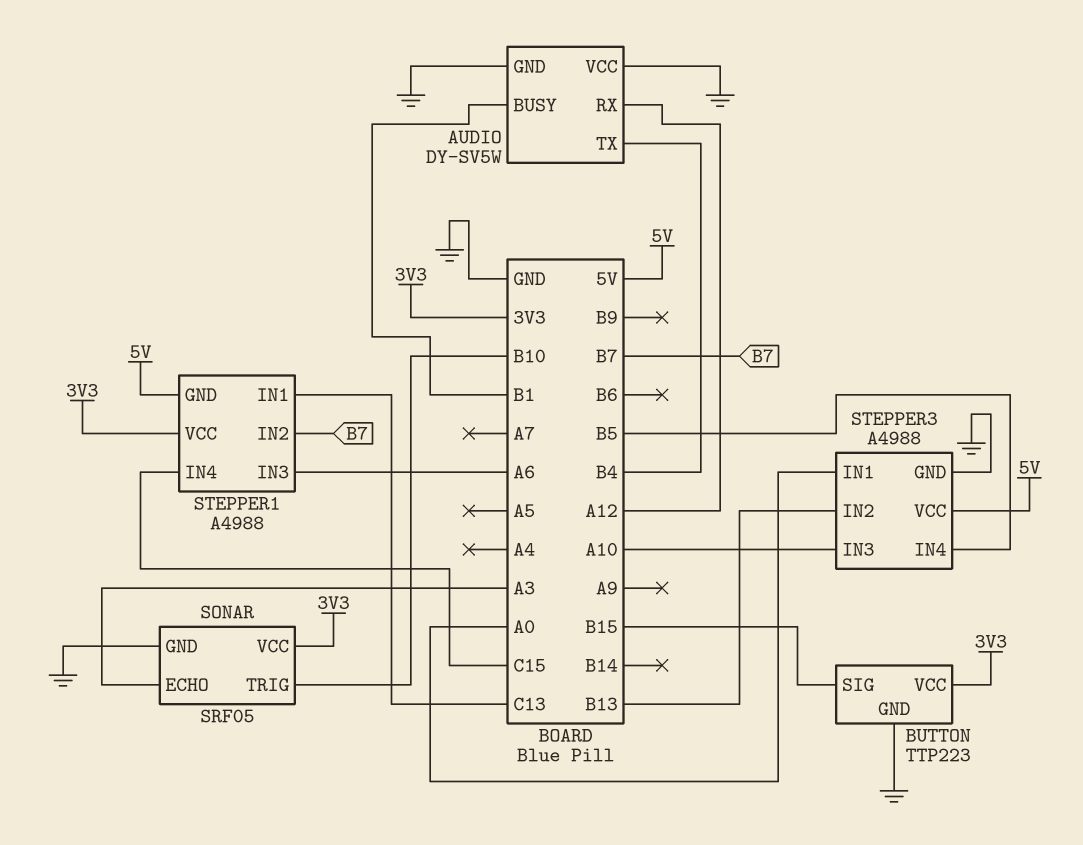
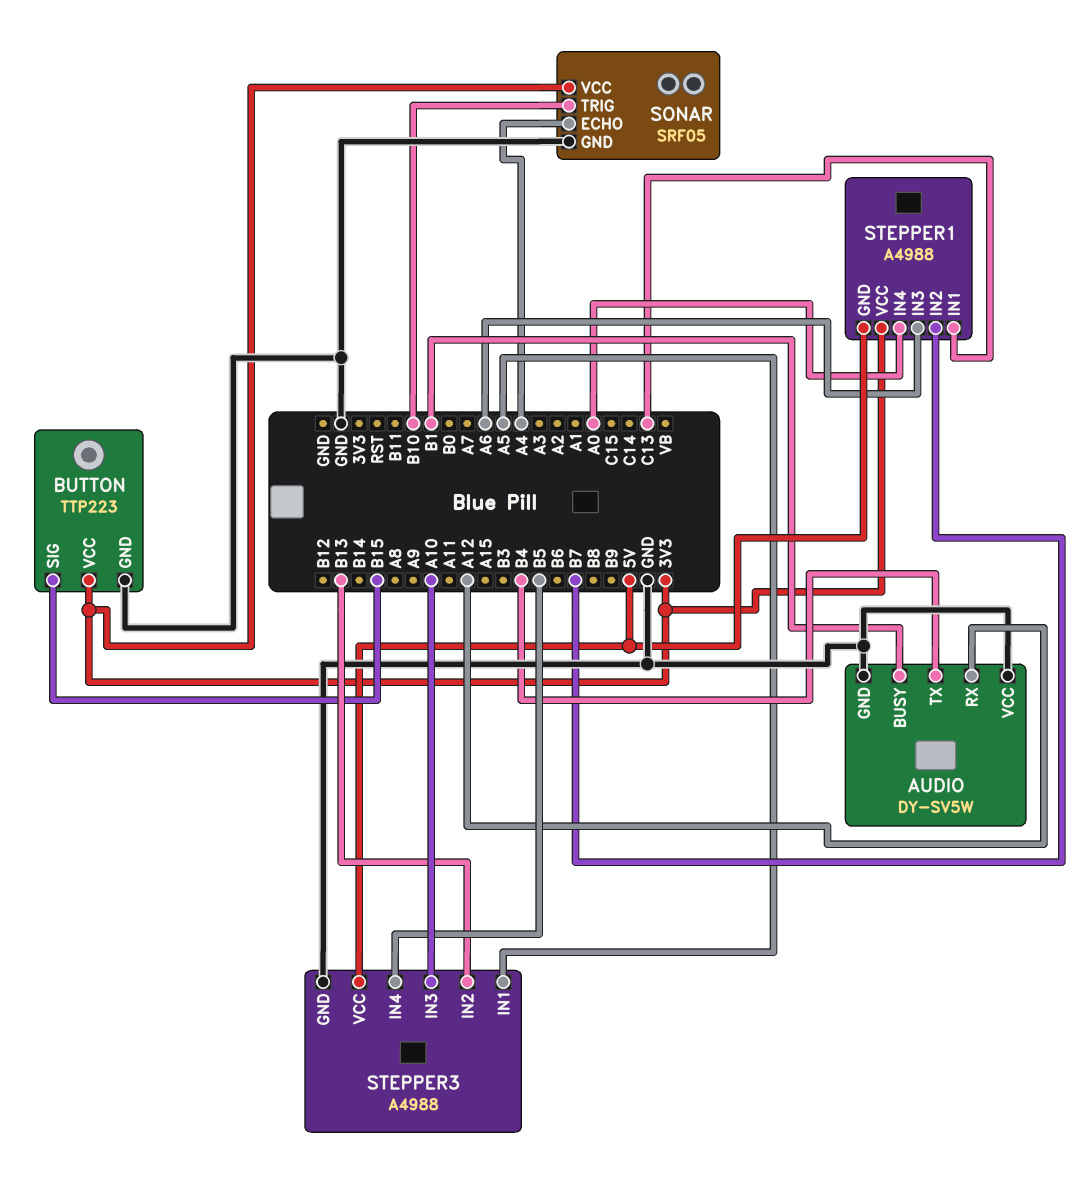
SONAR pin ECHO: A3 -> A4
STEPPER1 pin IN4: C15 -> A0
STEPPER3 pin IN1: A0 -> A5

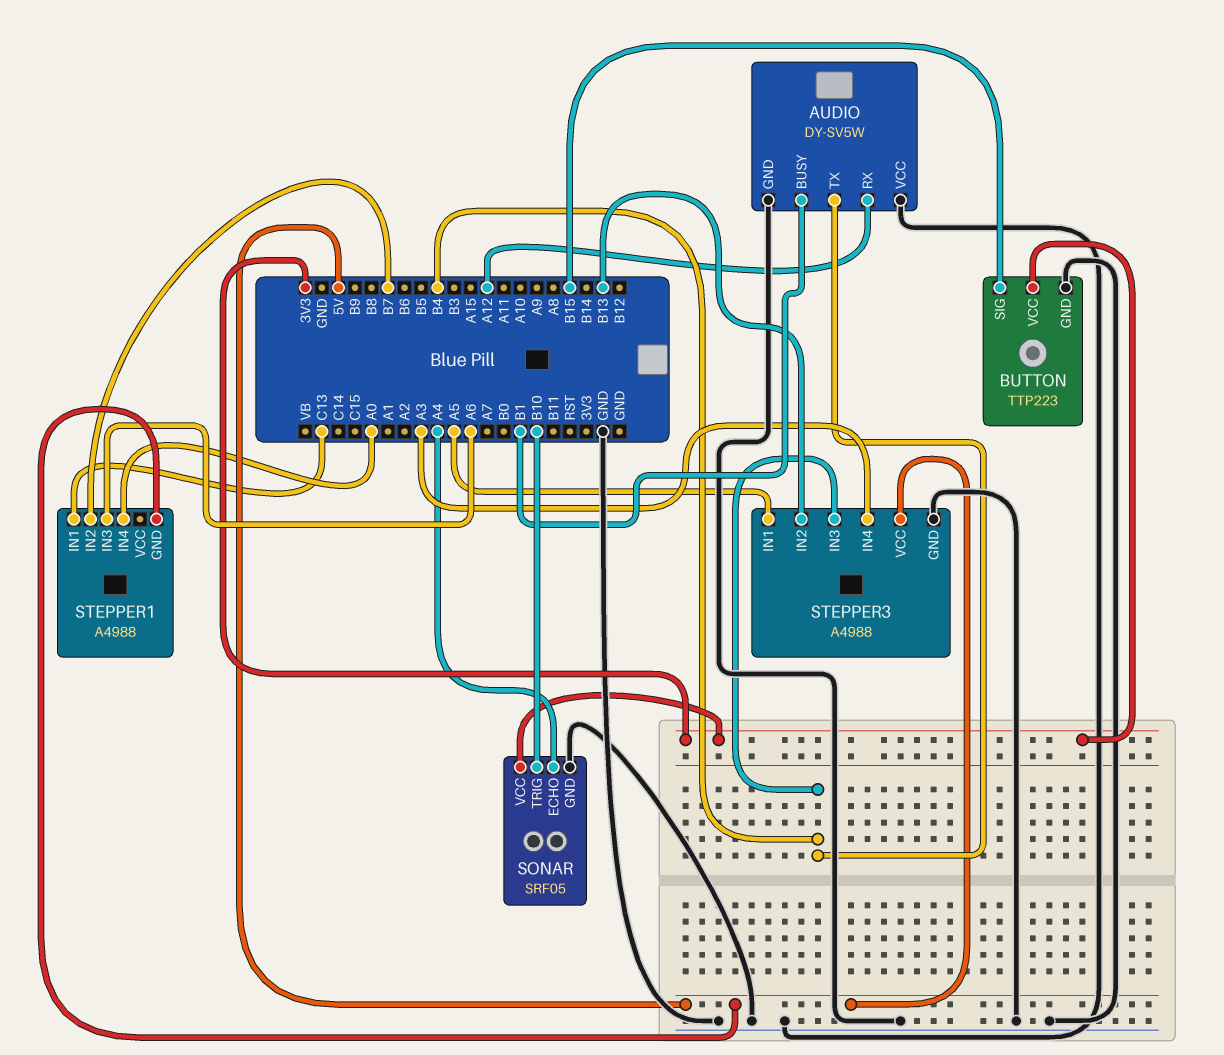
STEPPER1 pin VCC: 3V3 -> none
STEPPER3 pin IN3: A10 -> B4
STEPPER3 pin IN4: B5 -> A3

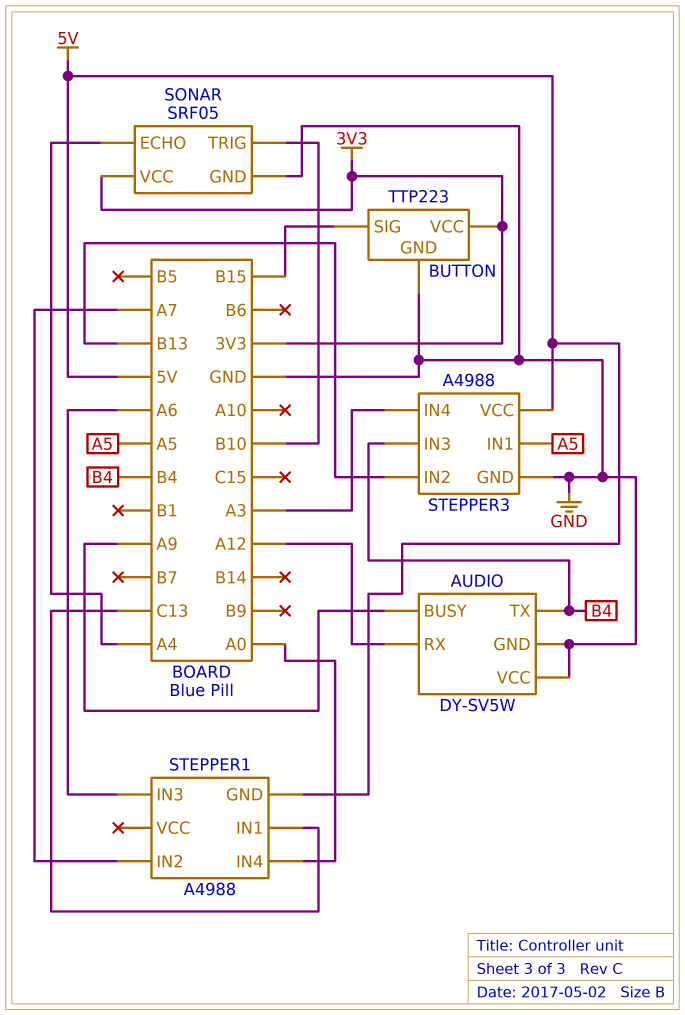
AUDIO pin BUSY: B1 -> A9
STEPPER1 pin IN2: B7 -> A7

